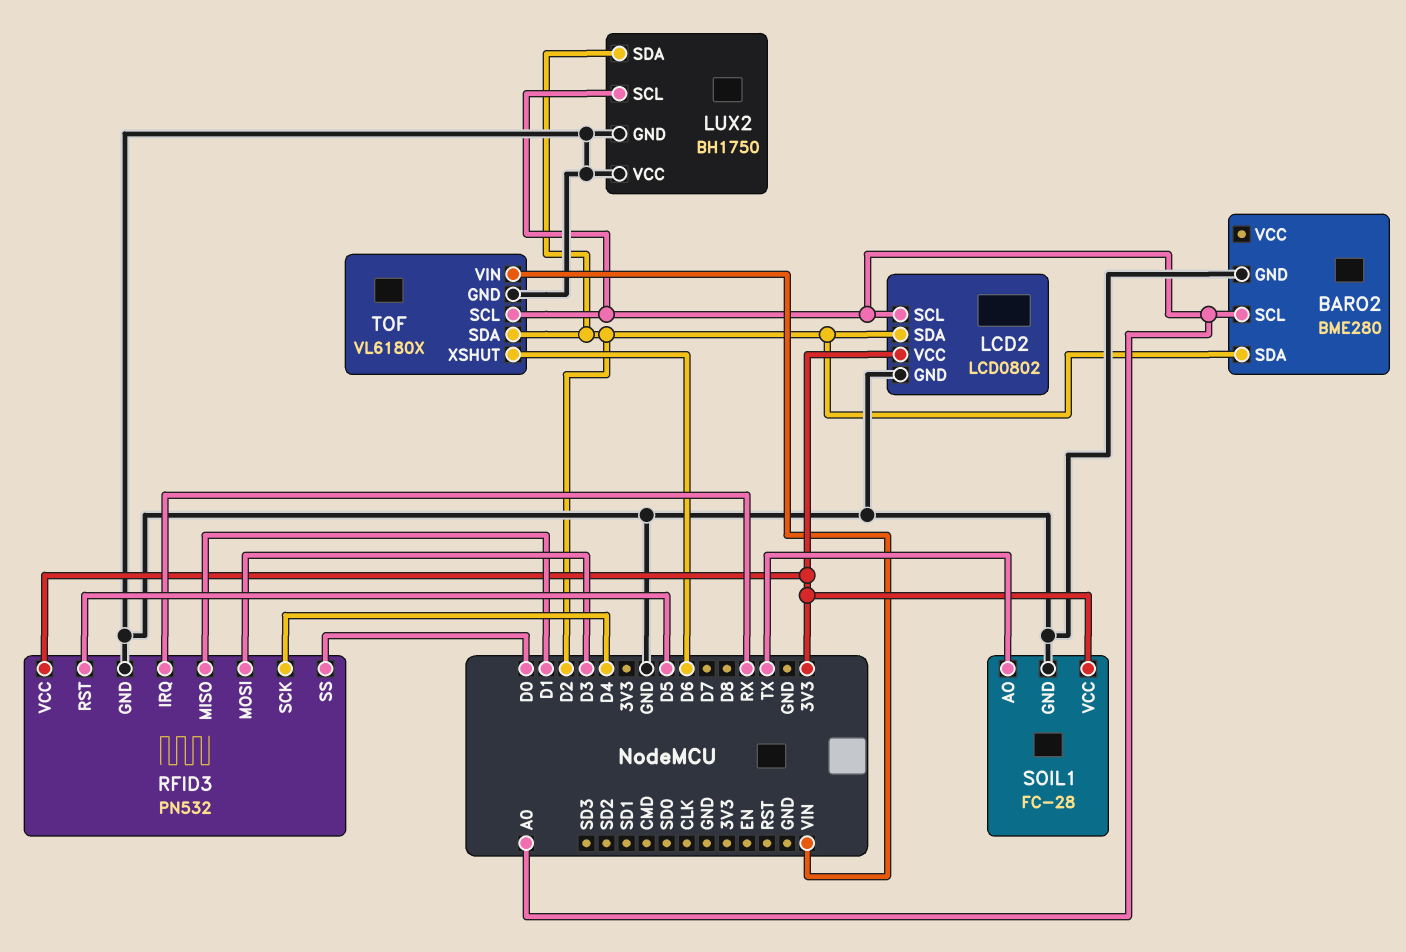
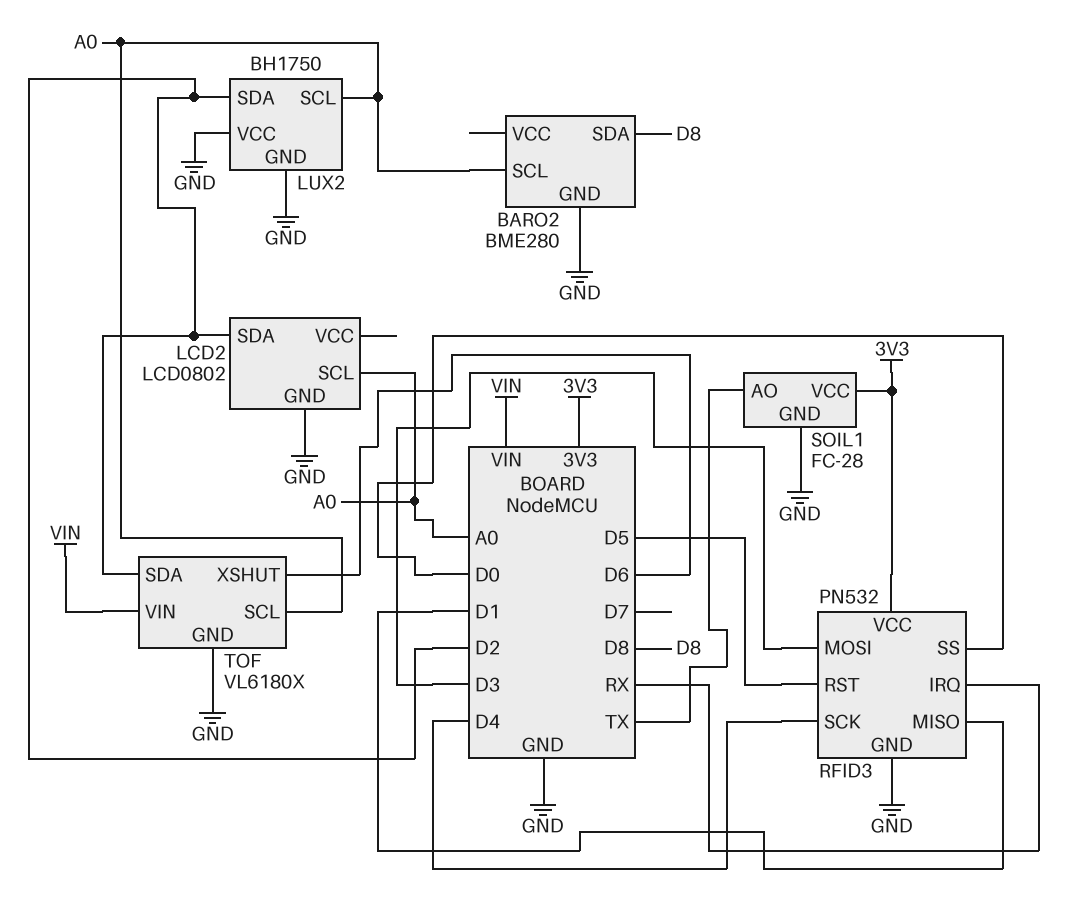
BARO2 pin SDA: D2 -> D8
LCD2 pin VCC: 3V3 -> none

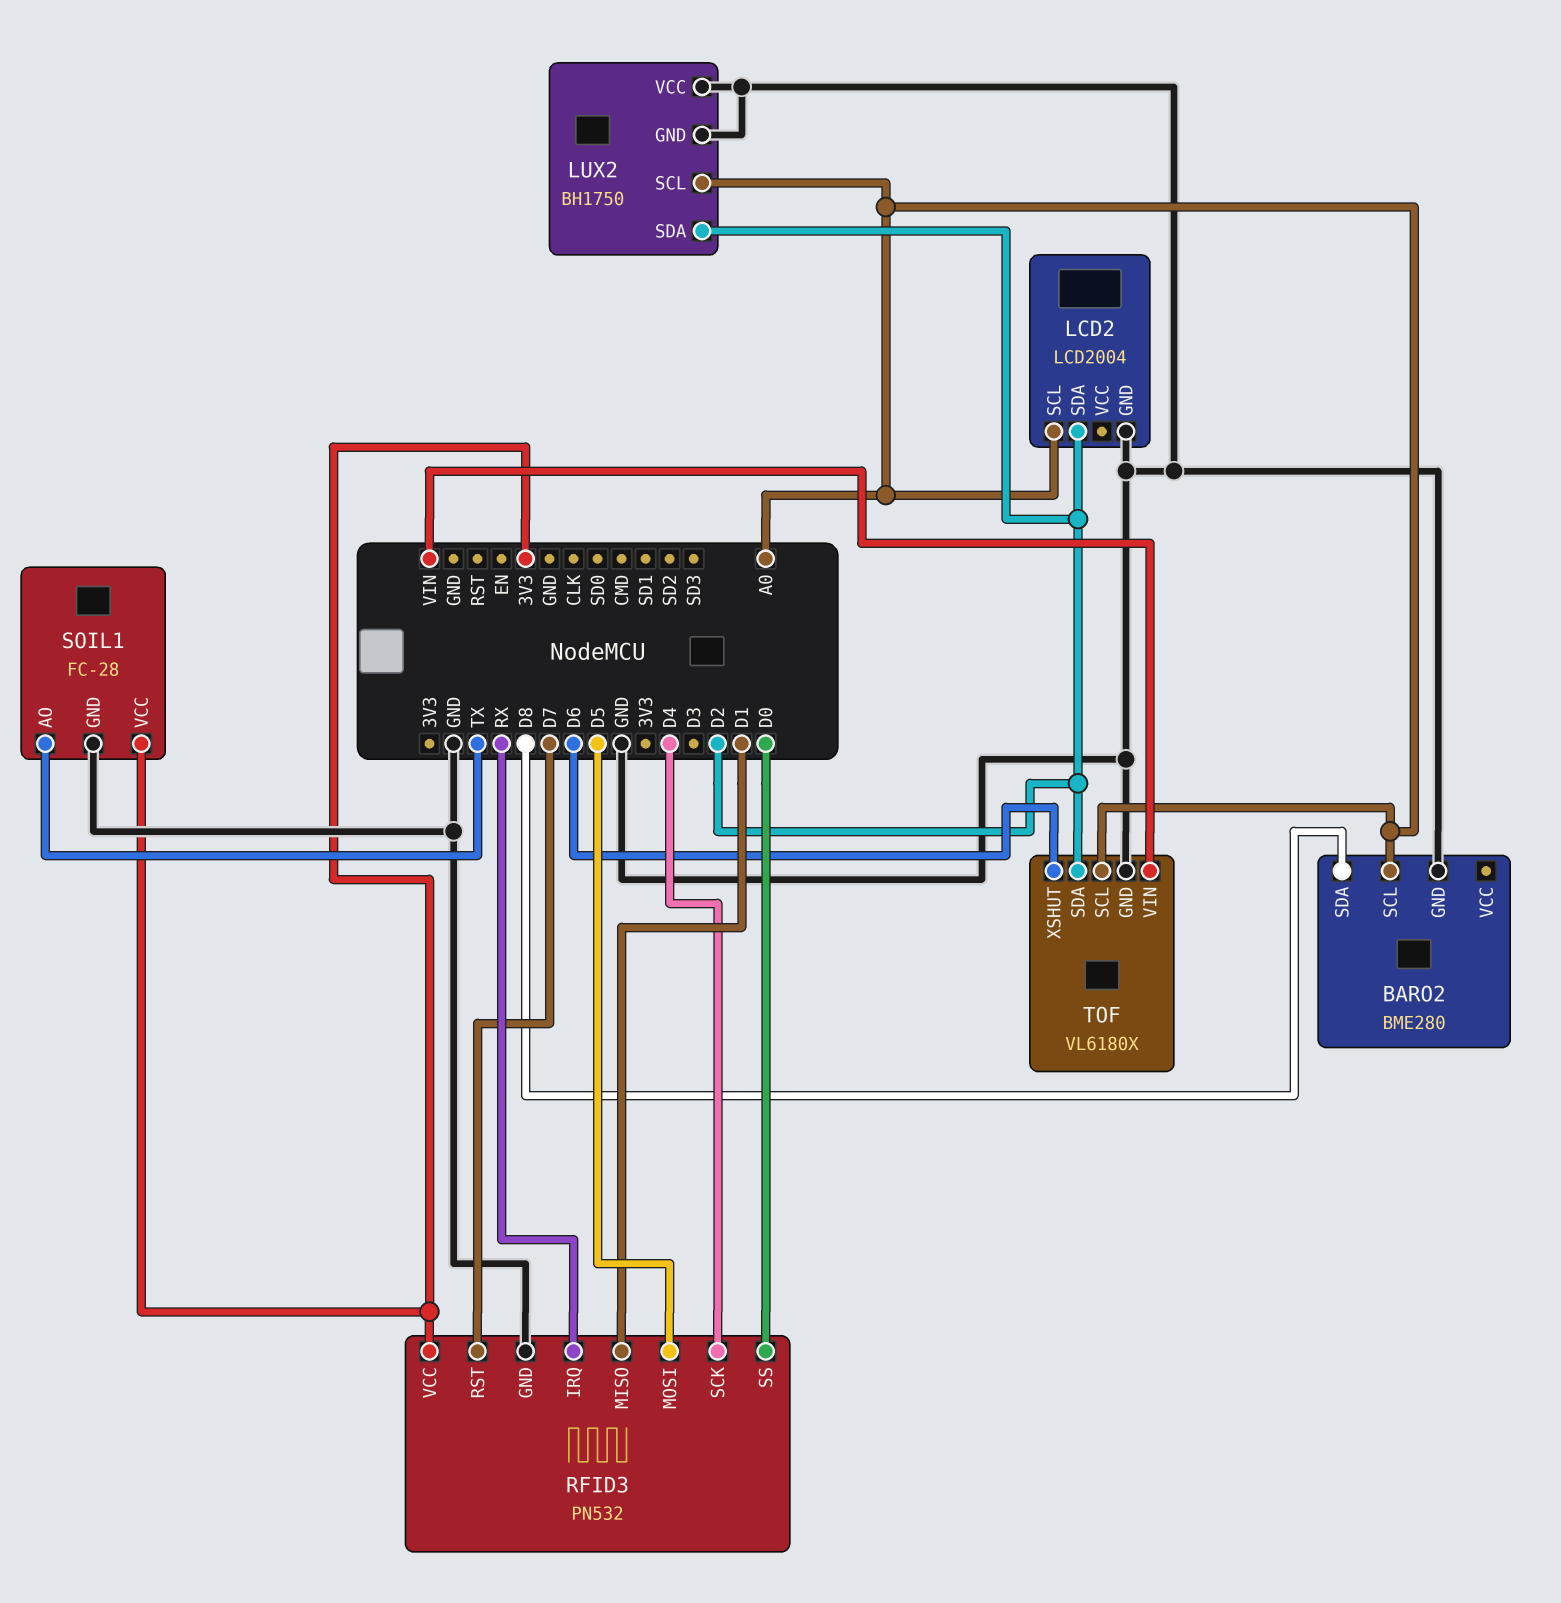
LCD2: LCD0802 -> LCD2004
RFID3 pin MOSI: D3 -> D5
RFID3 pin RST: D5 -> D7

